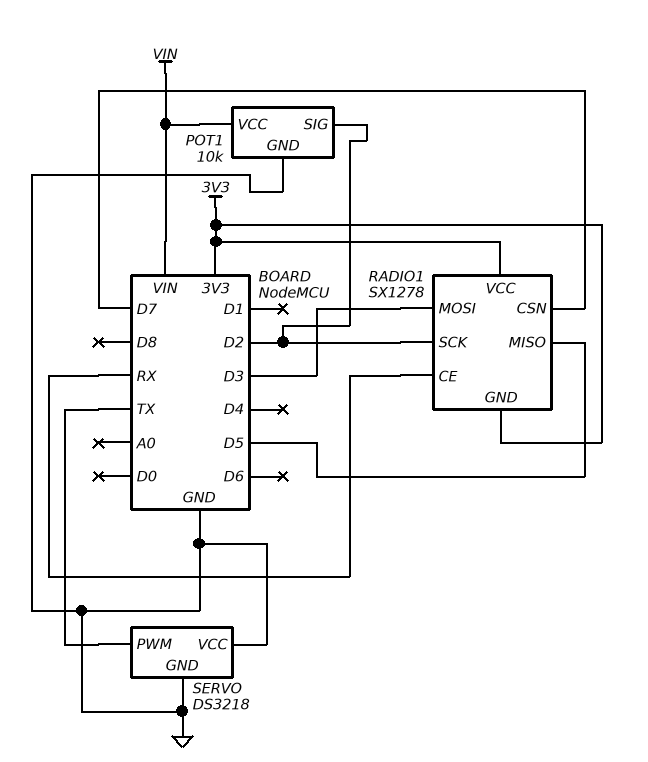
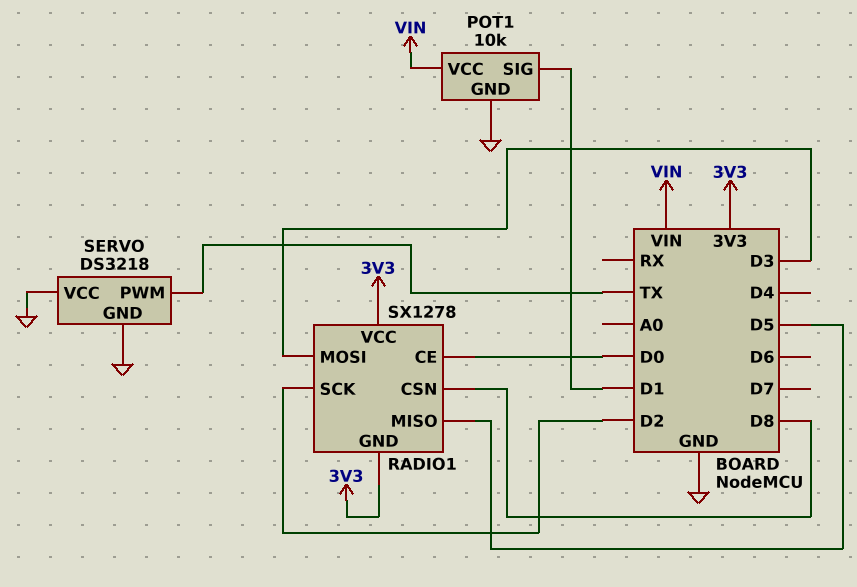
POT1 pin SIG: D2 -> D1
RADIO1 pin CE: RX -> D0
RADIO1 pin CSN: D7 -> D8

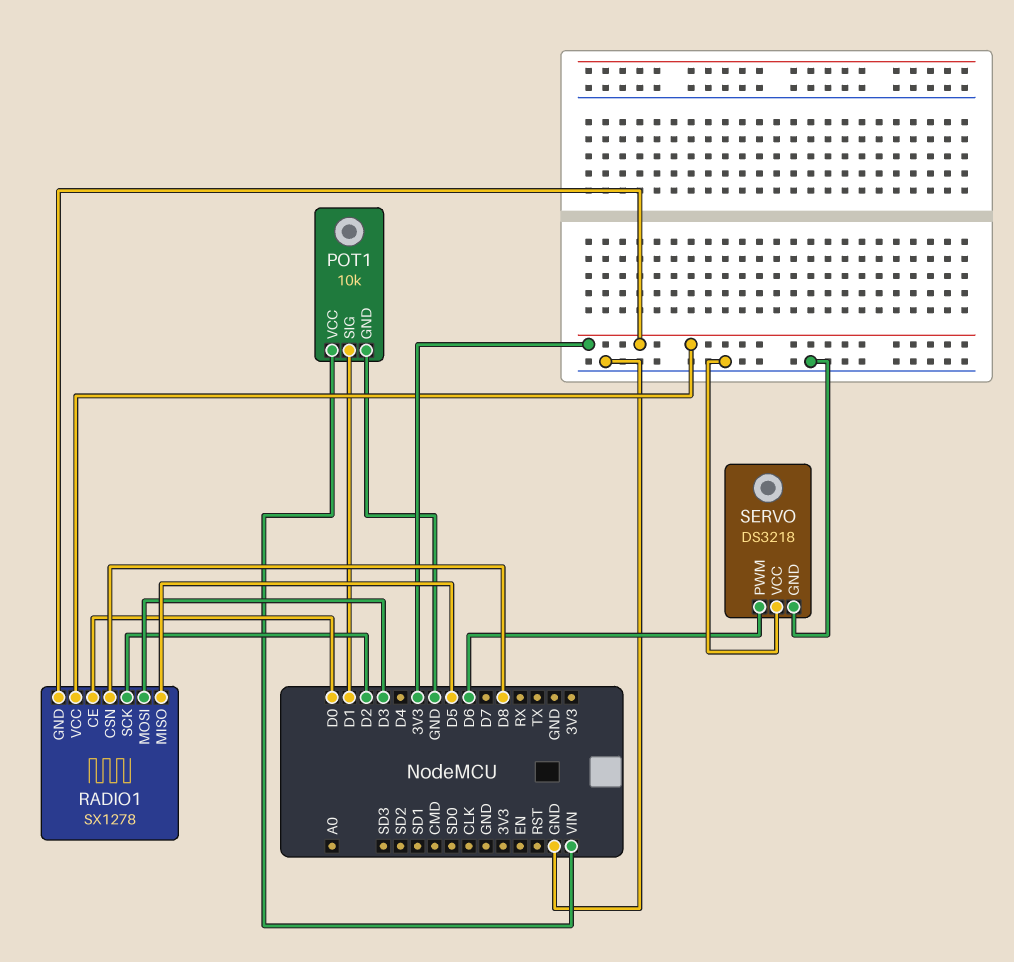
SERVO pin PWM: TX -> D6

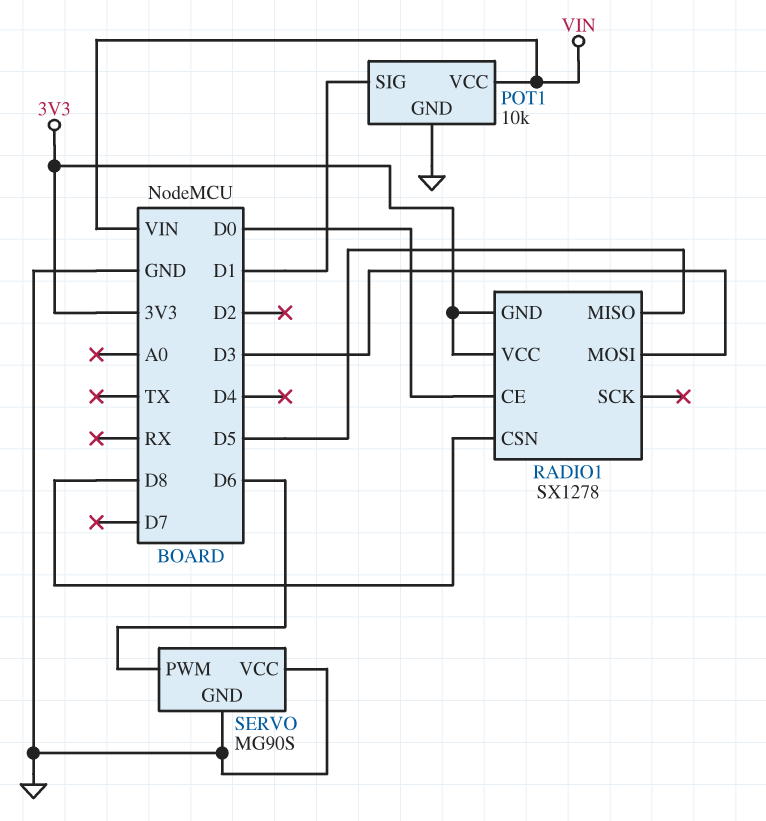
RADIO1 pin SCK: D2 -> none
SERVO: DS3218 -> MG90S

